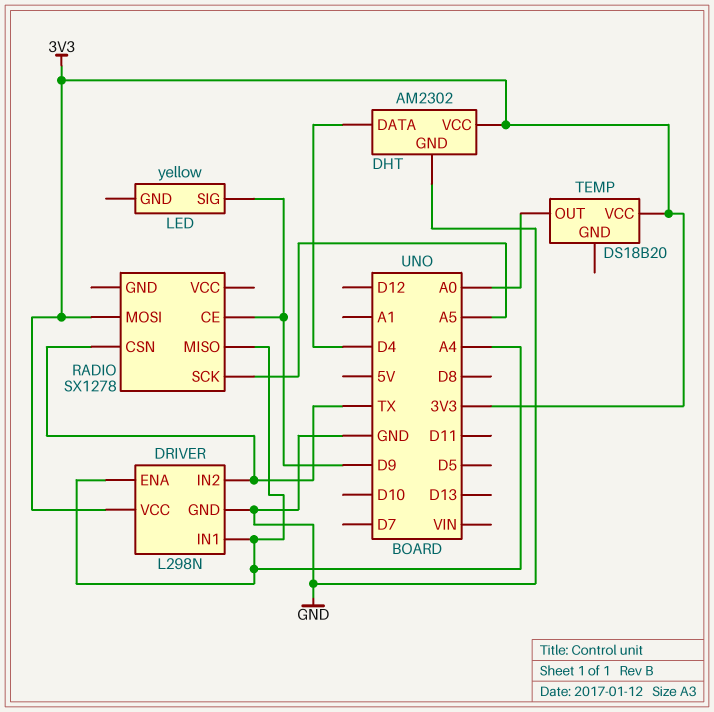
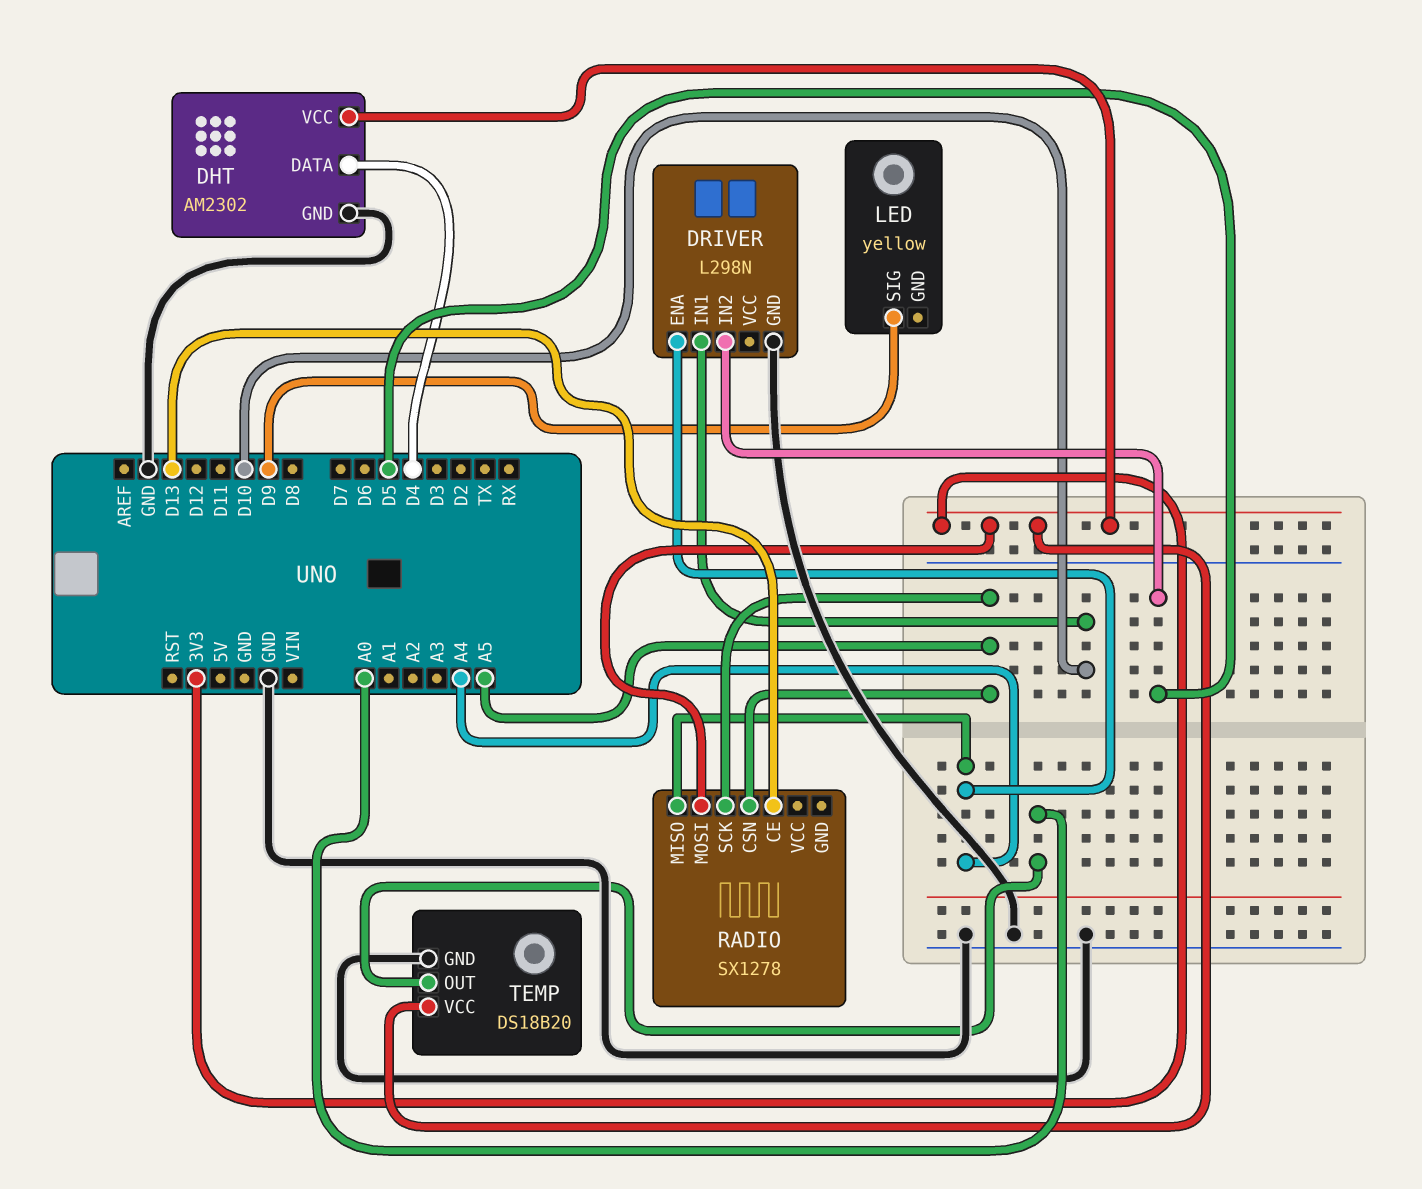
DRIVER pin IN1: A4 -> D10
DRIVER pin IN2: TX -> D5
DRIVER pin VCC: 3V3 -> none
RADIO pin CE: D9 -> D13
RADIO pin CSN: TX -> A5
TEMP pin GND: none -> GND

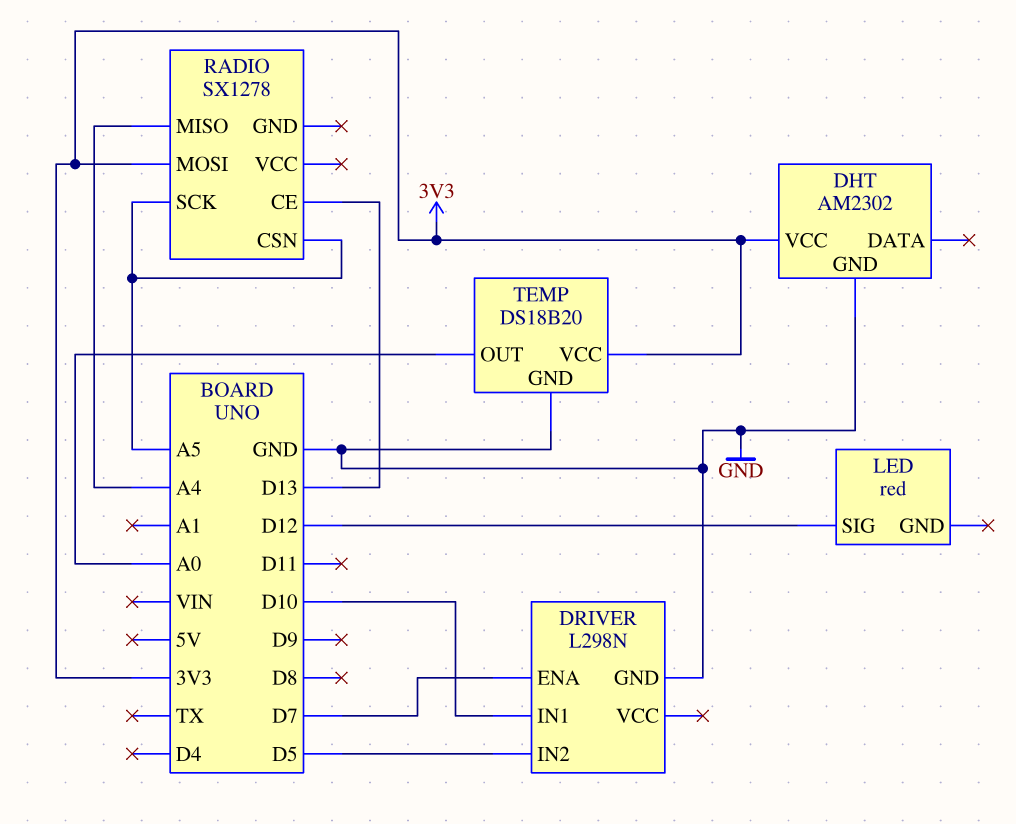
DHT pin DATA: D4 -> none
DRIVER pin ENA: A4 -> D7
LED: yellow -> red
LED pin SIG: D9 -> D12

